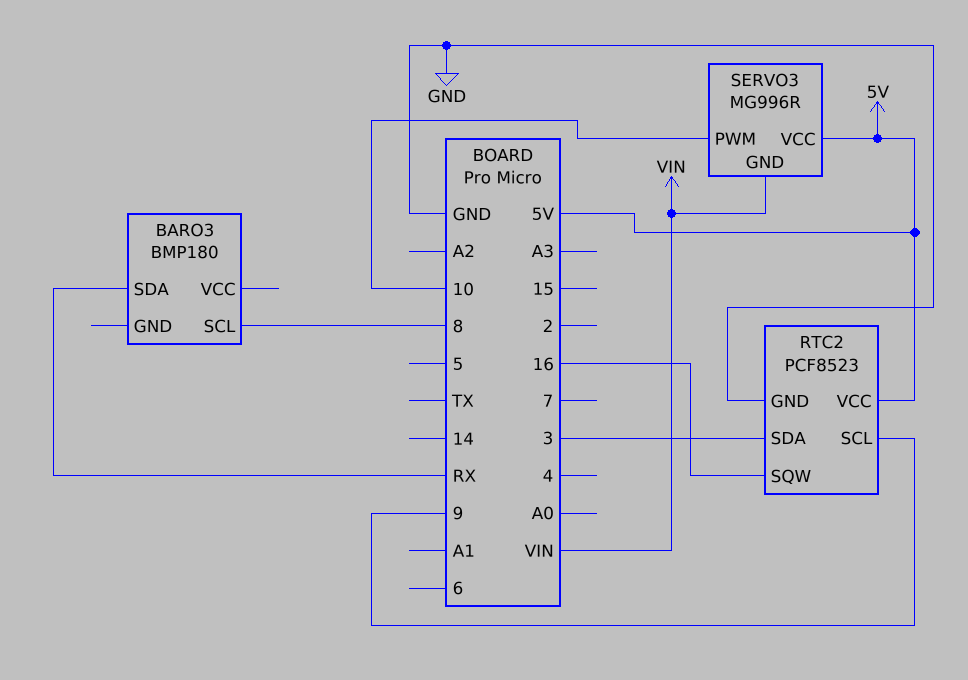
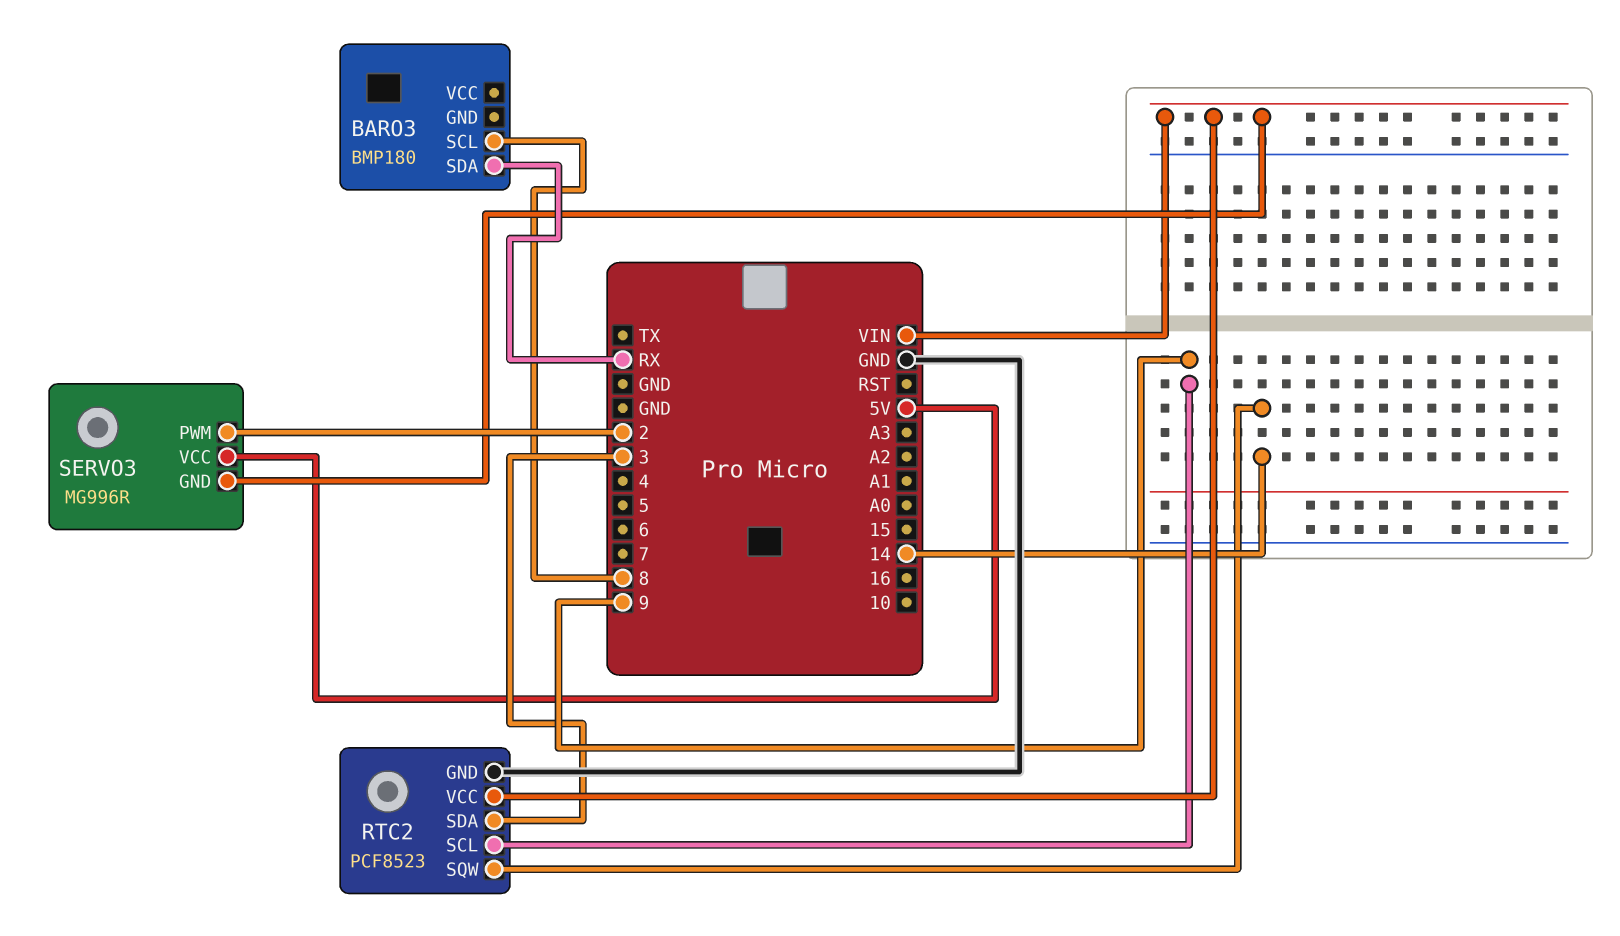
RTC2 pin SQW: 16 -> 14
RTC2 pin VCC: 5V -> VIN
SERVO3 pin PWM: 10 -> 2

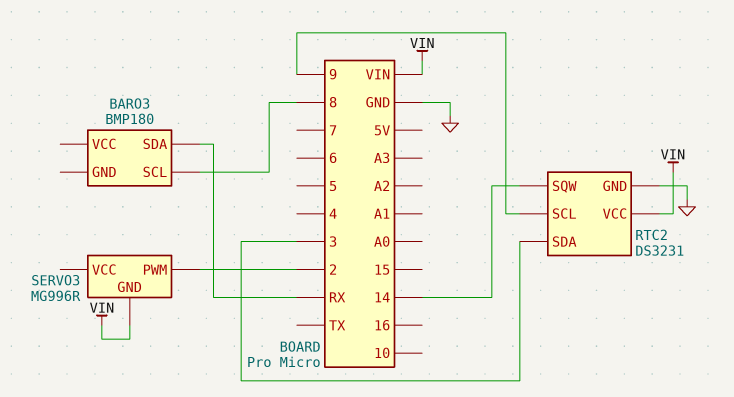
RTC2: PCF8523 -> DS3231
SERVO3 pin VCC: 5V -> none

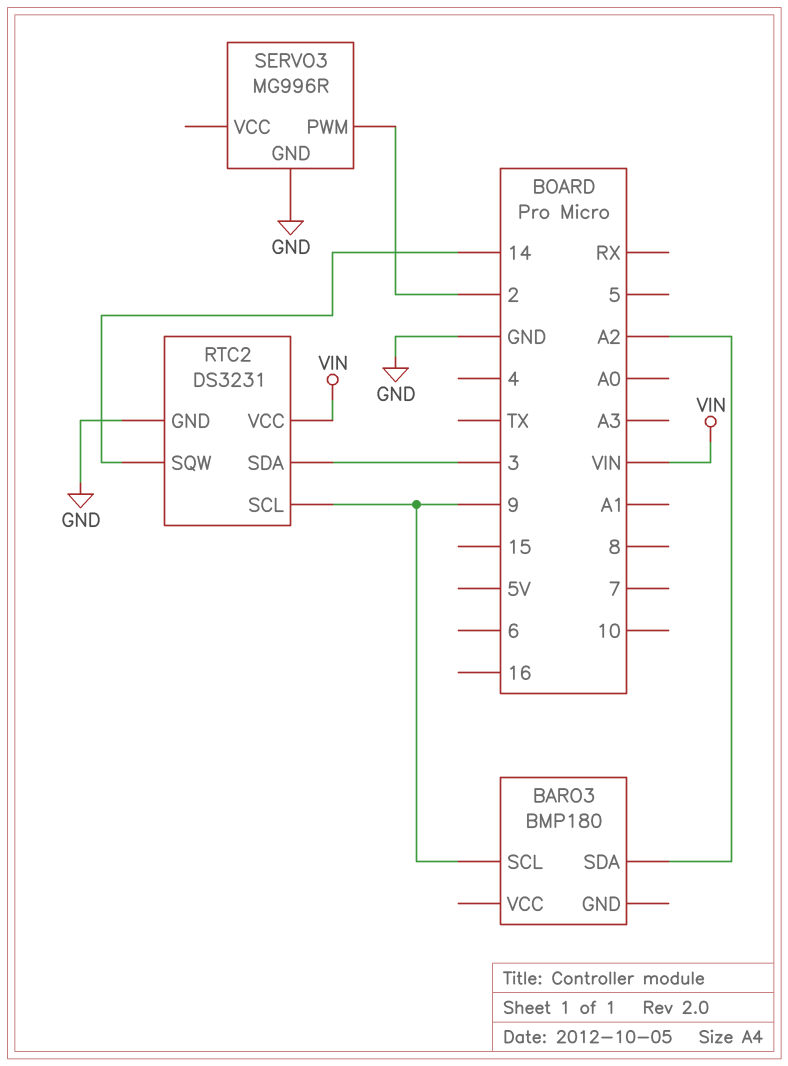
BARO3 pin SCL: 8 -> 9
BARO3 pin SDA: RX -> A2
SERVO3 pin GND: VIN -> GND

